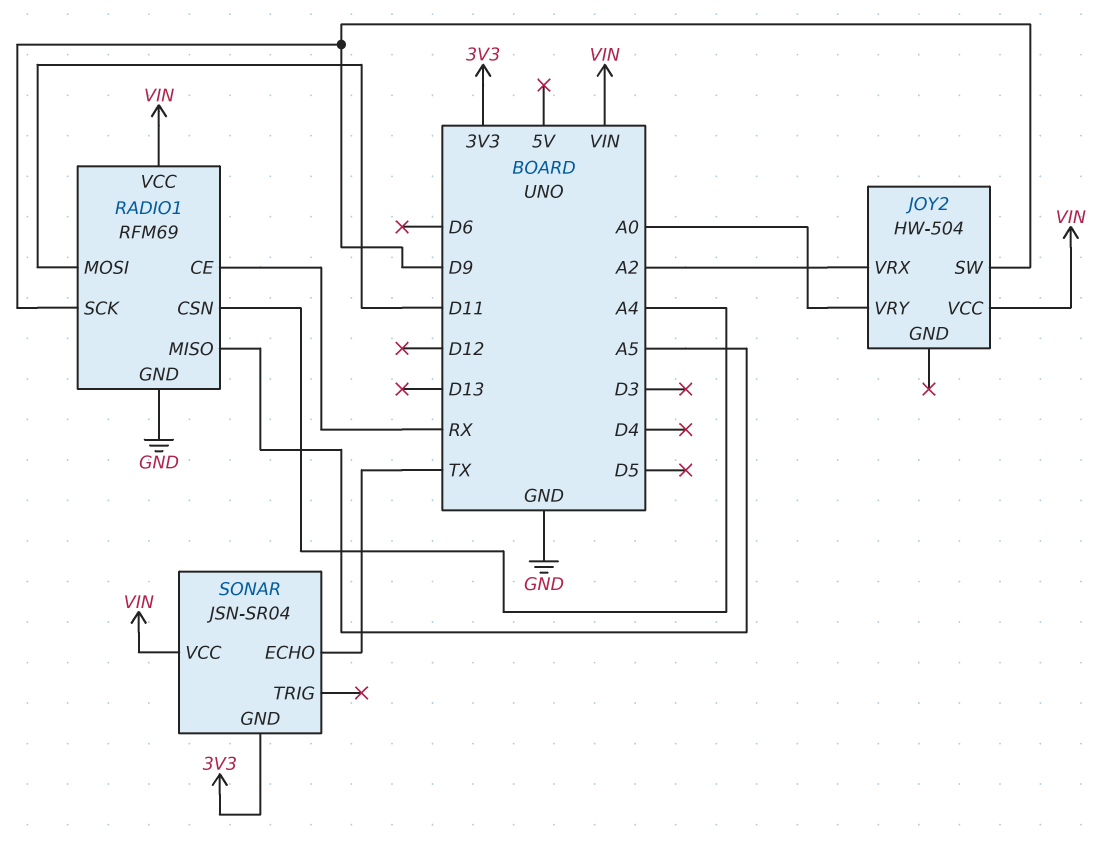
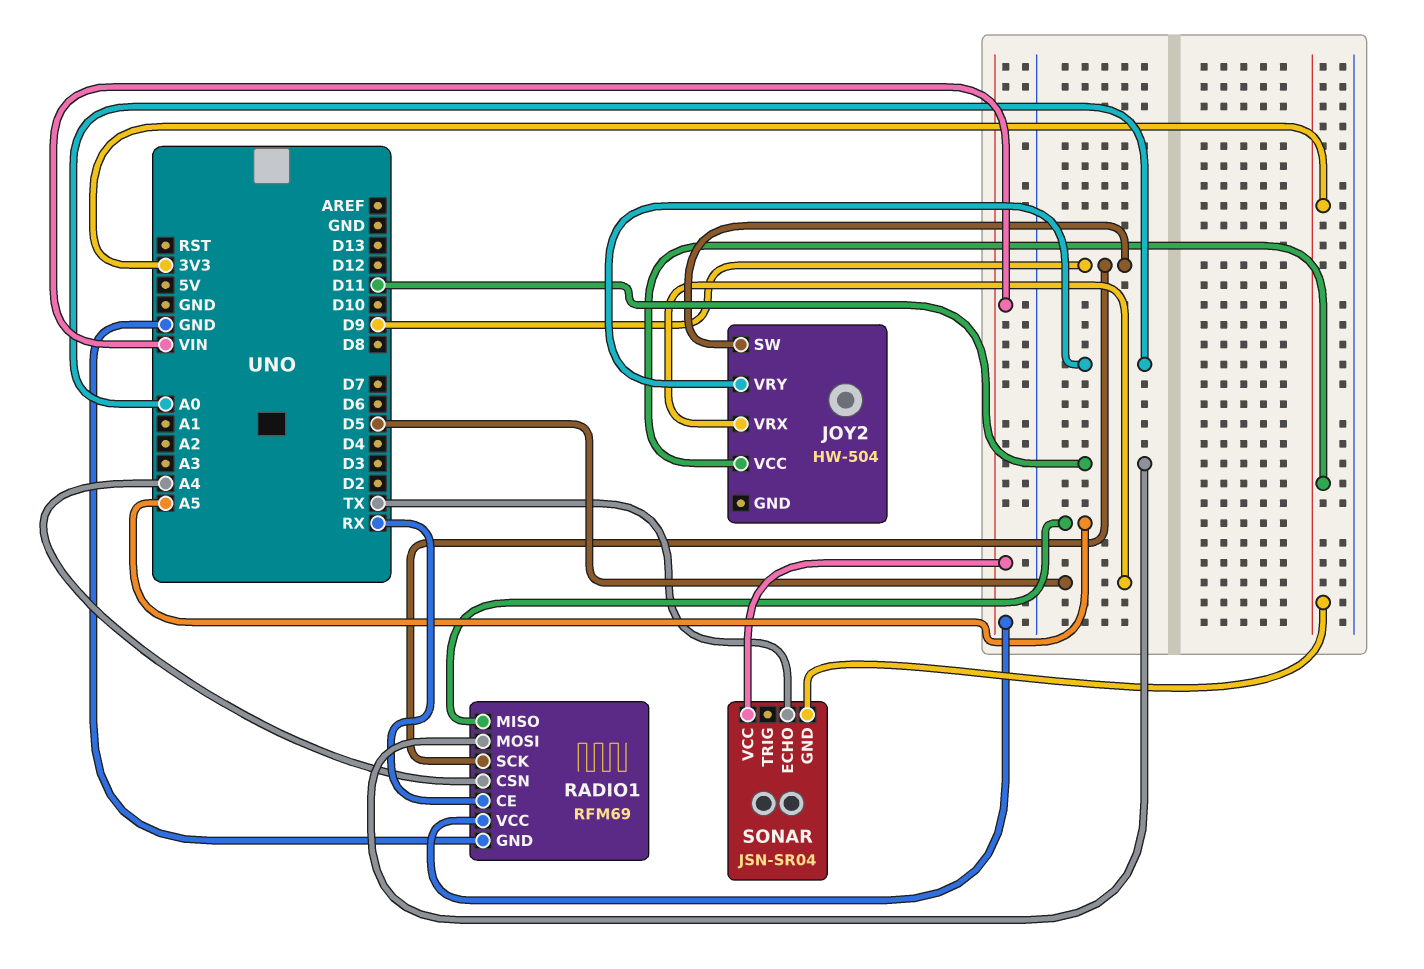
JOY2 pin VCC: VIN -> 3V3
JOY2 pin VRX: A2 -> D5

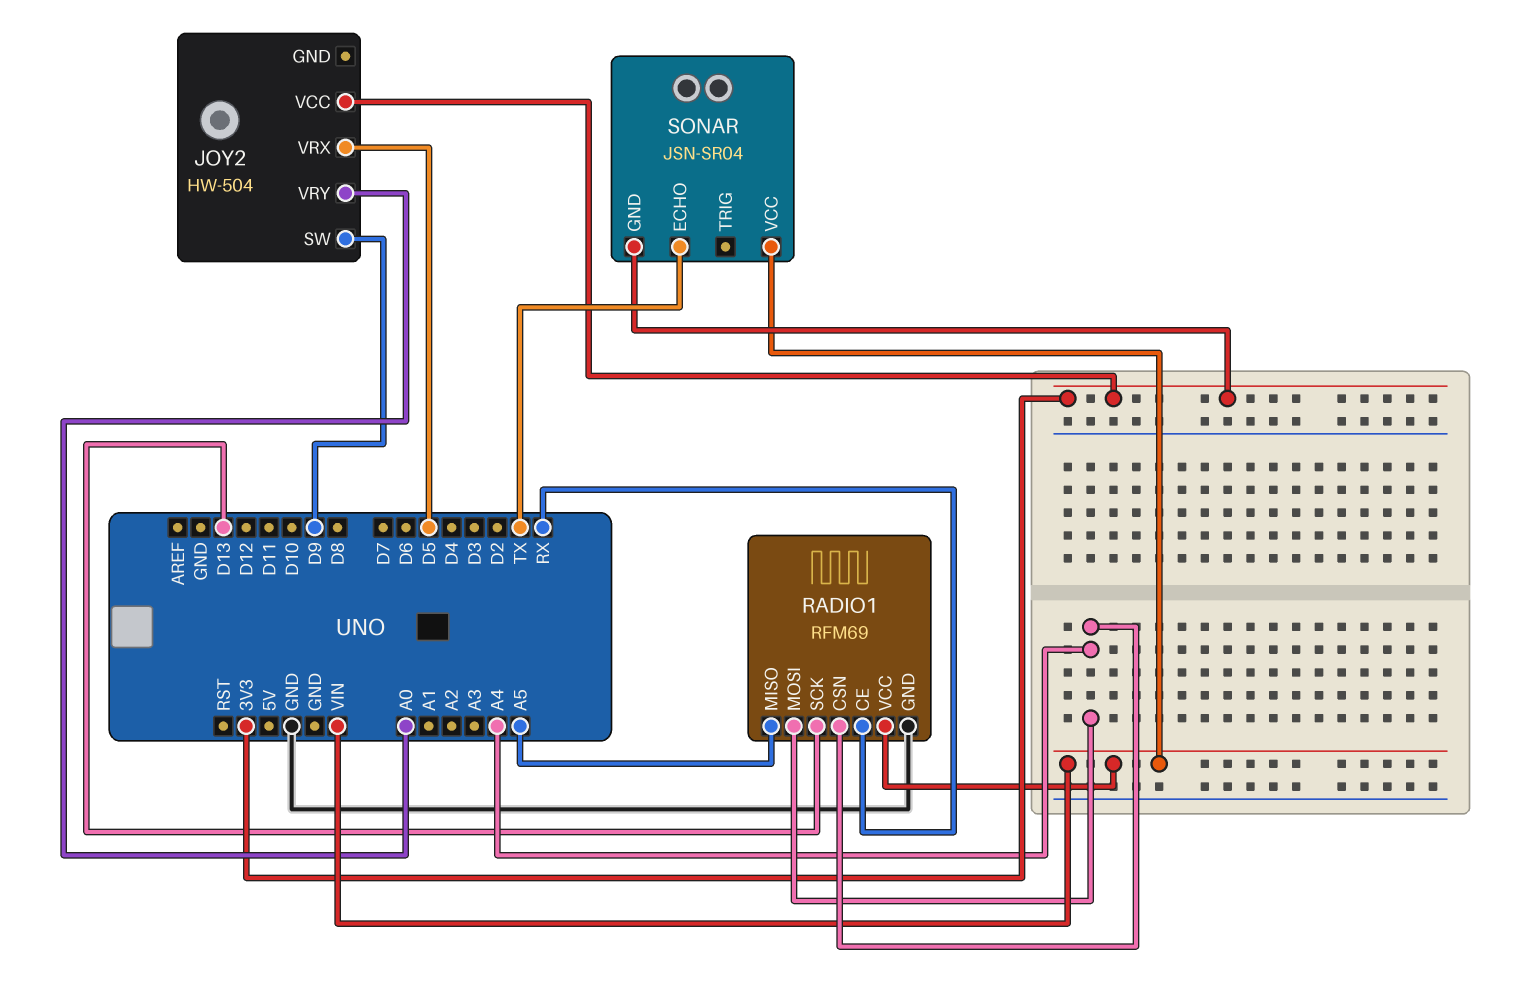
RADIO1 pin MOSI: D11 -> A4
RADIO1 pin SCK: D9 -> D13

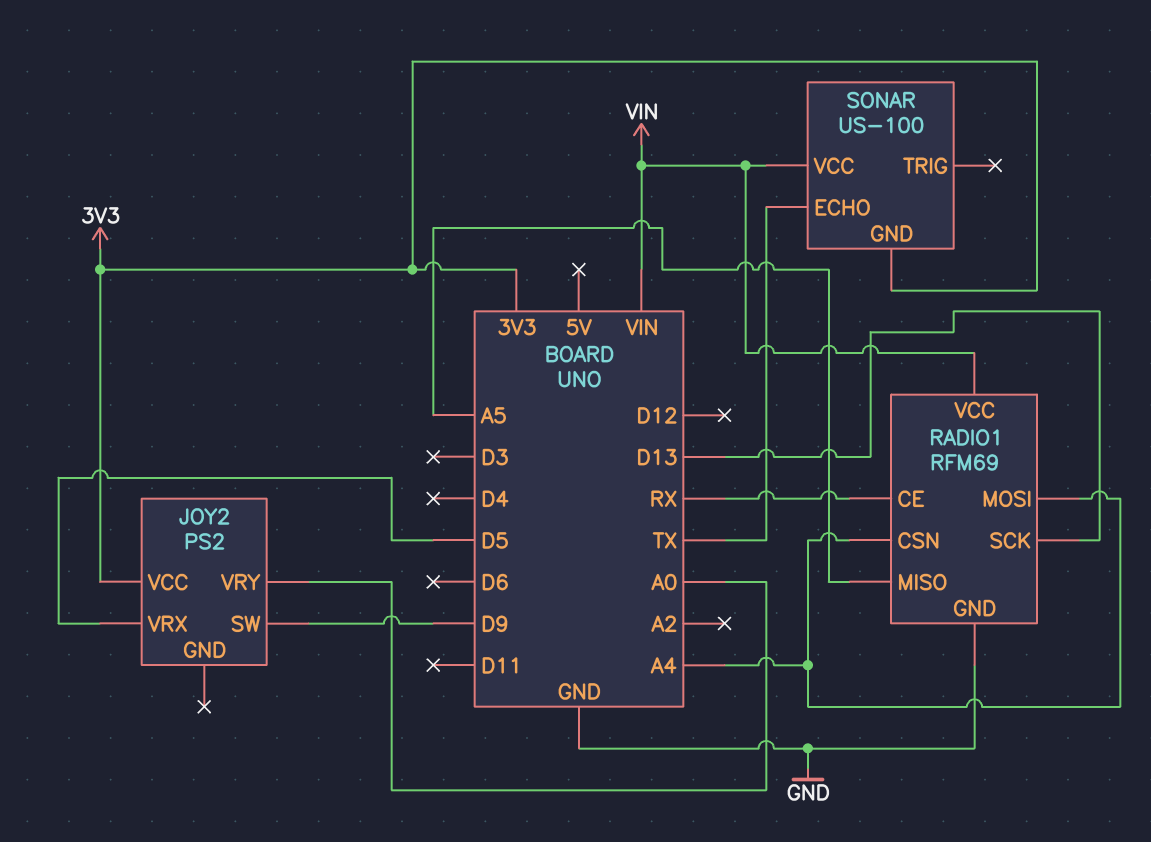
JOY2: HW-504 -> PS2
SONAR: JSN-SR04 -> US-100

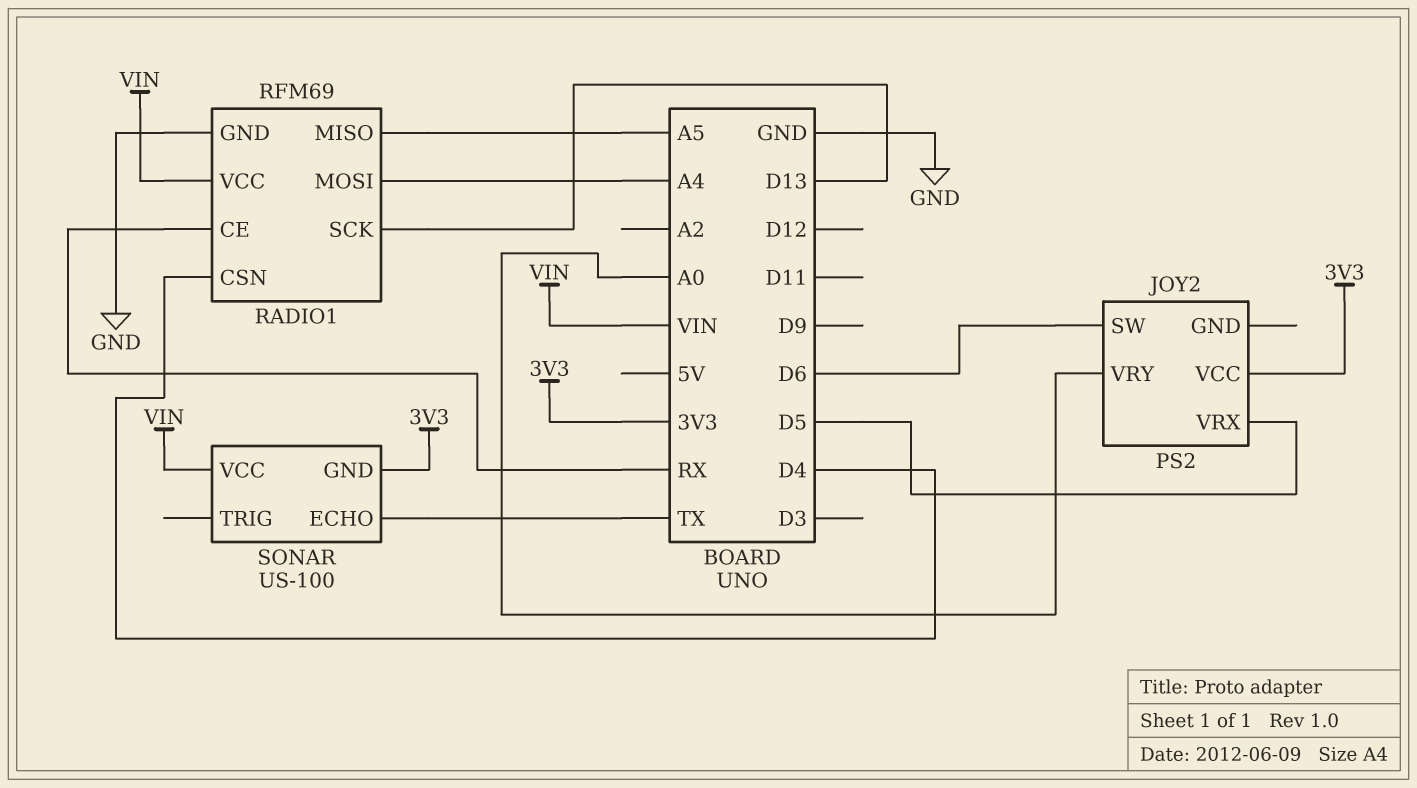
JOY2 pin SW: D9 -> D6
RADIO1 pin CSN: A4 -> D4

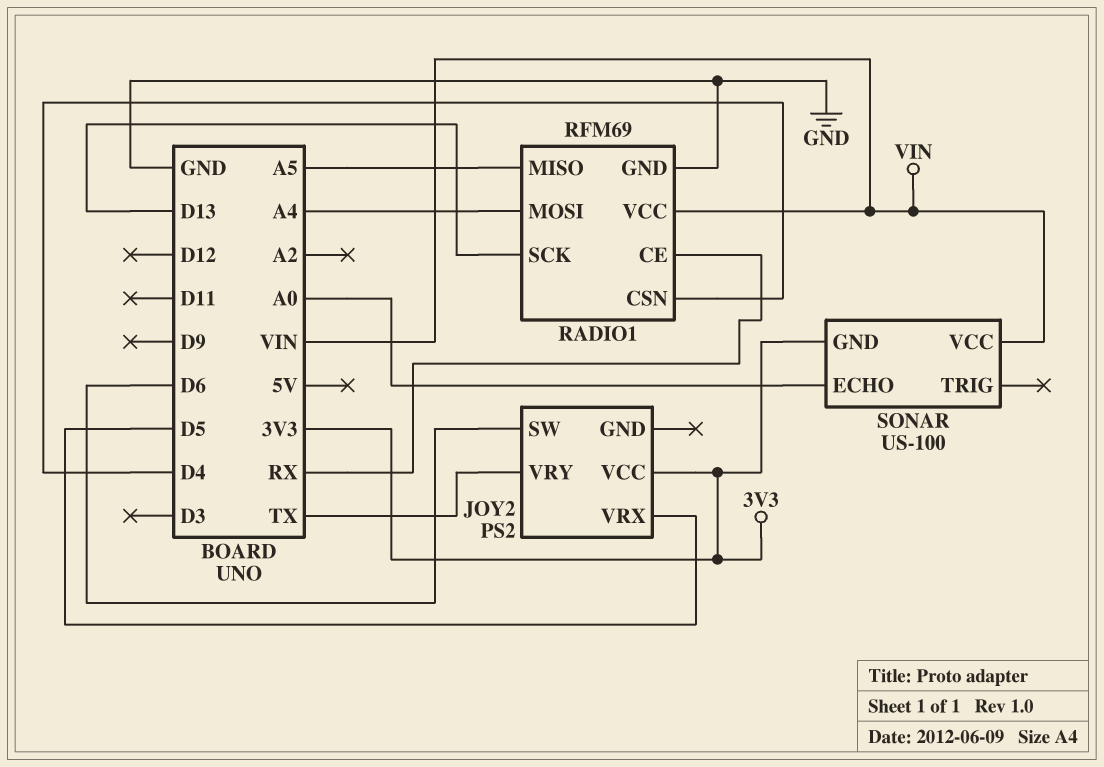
JOY2 pin VRY: A0 -> TX
SONAR pin ECHO: TX -> A0

